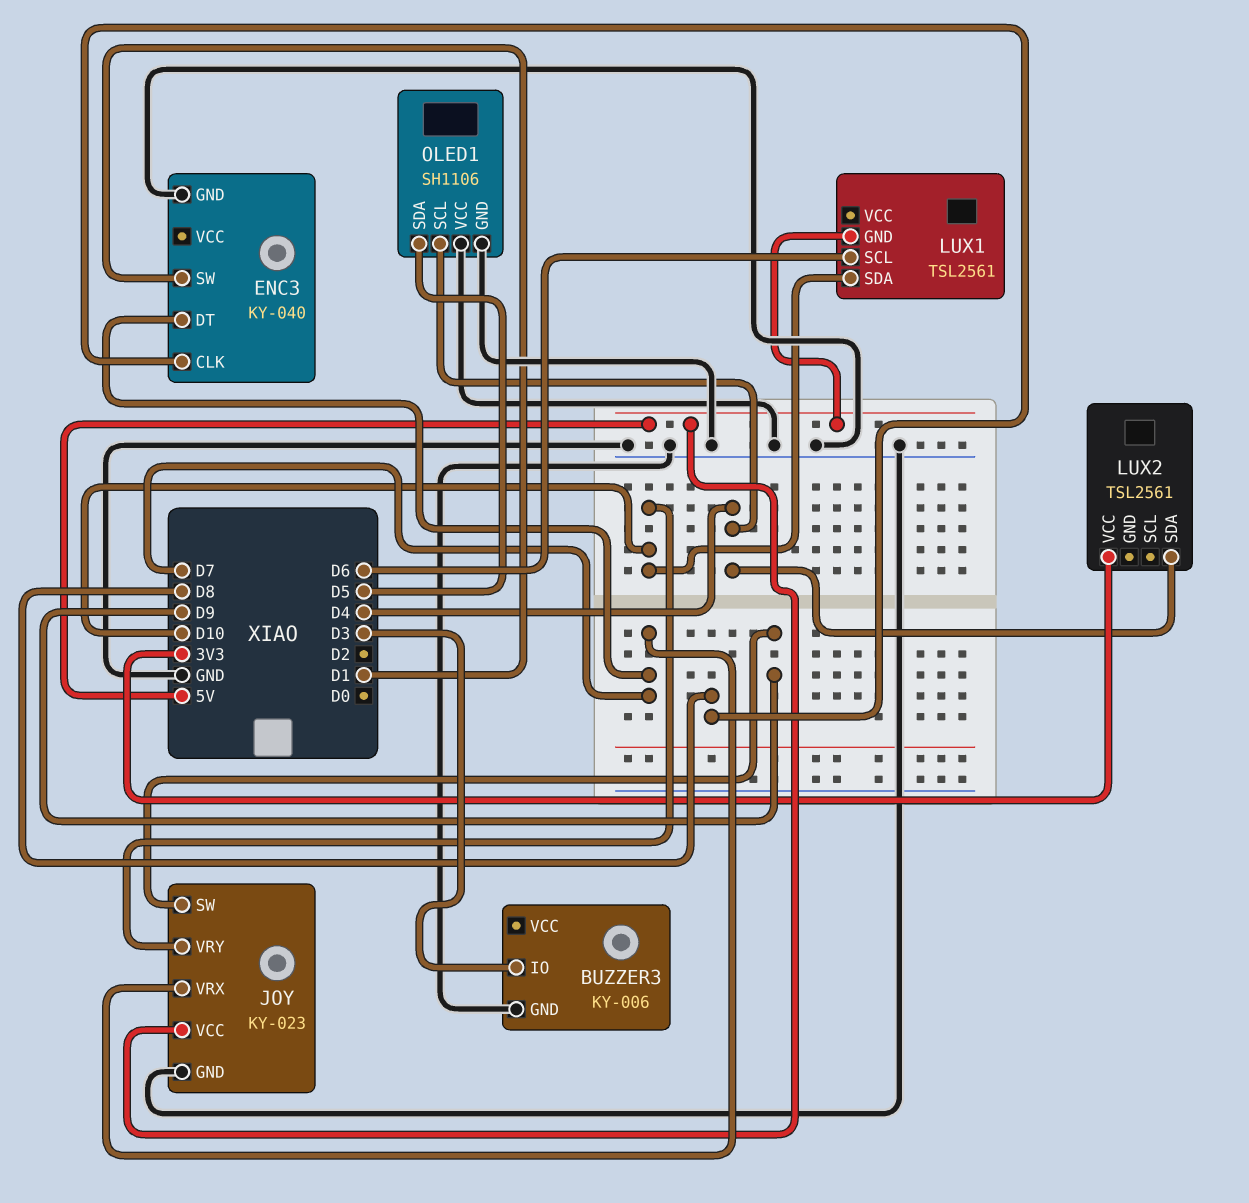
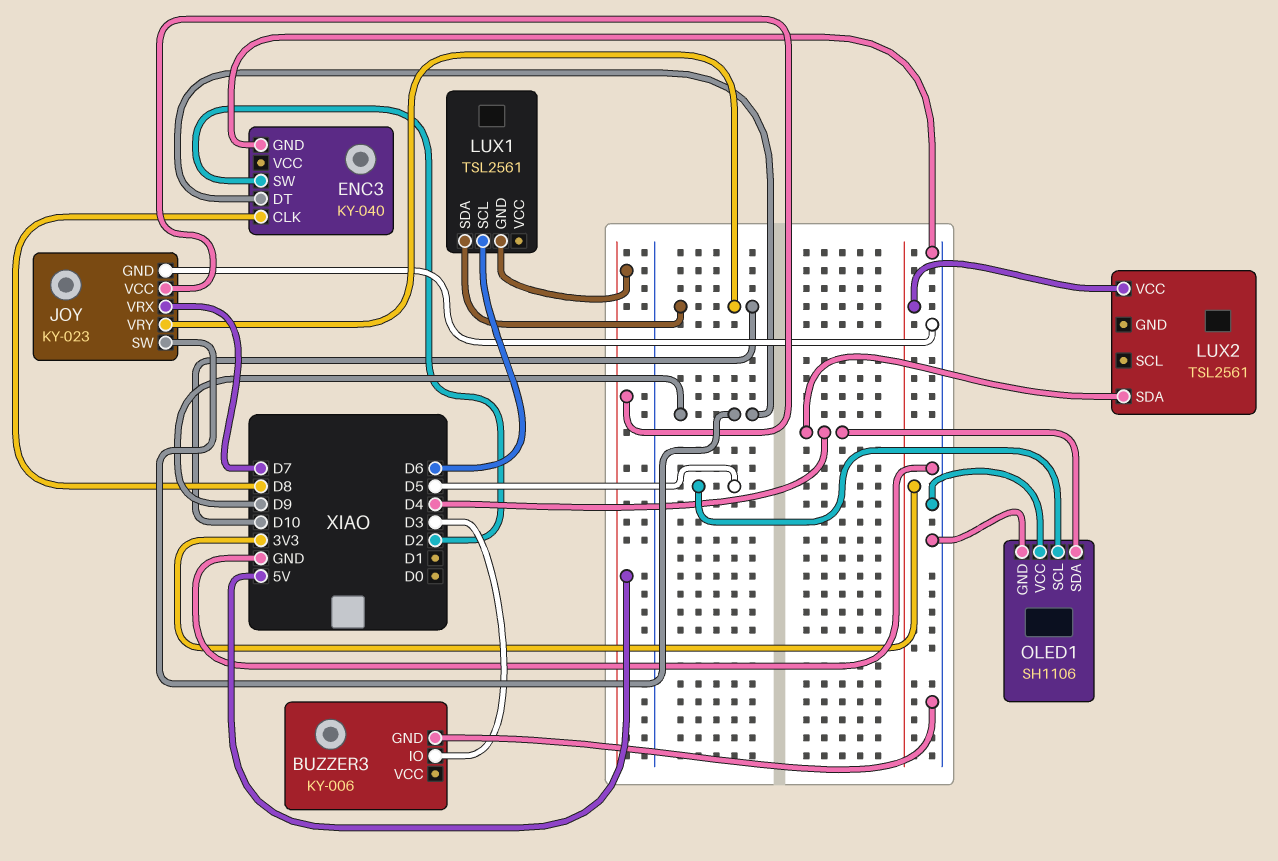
ENC3 pin DT: D7 -> D9
ENC3 pin SW: D1 -> D2
OLED1 pin SCL: D4 -> D5
OLED1 pin SDA: D5 -> D4

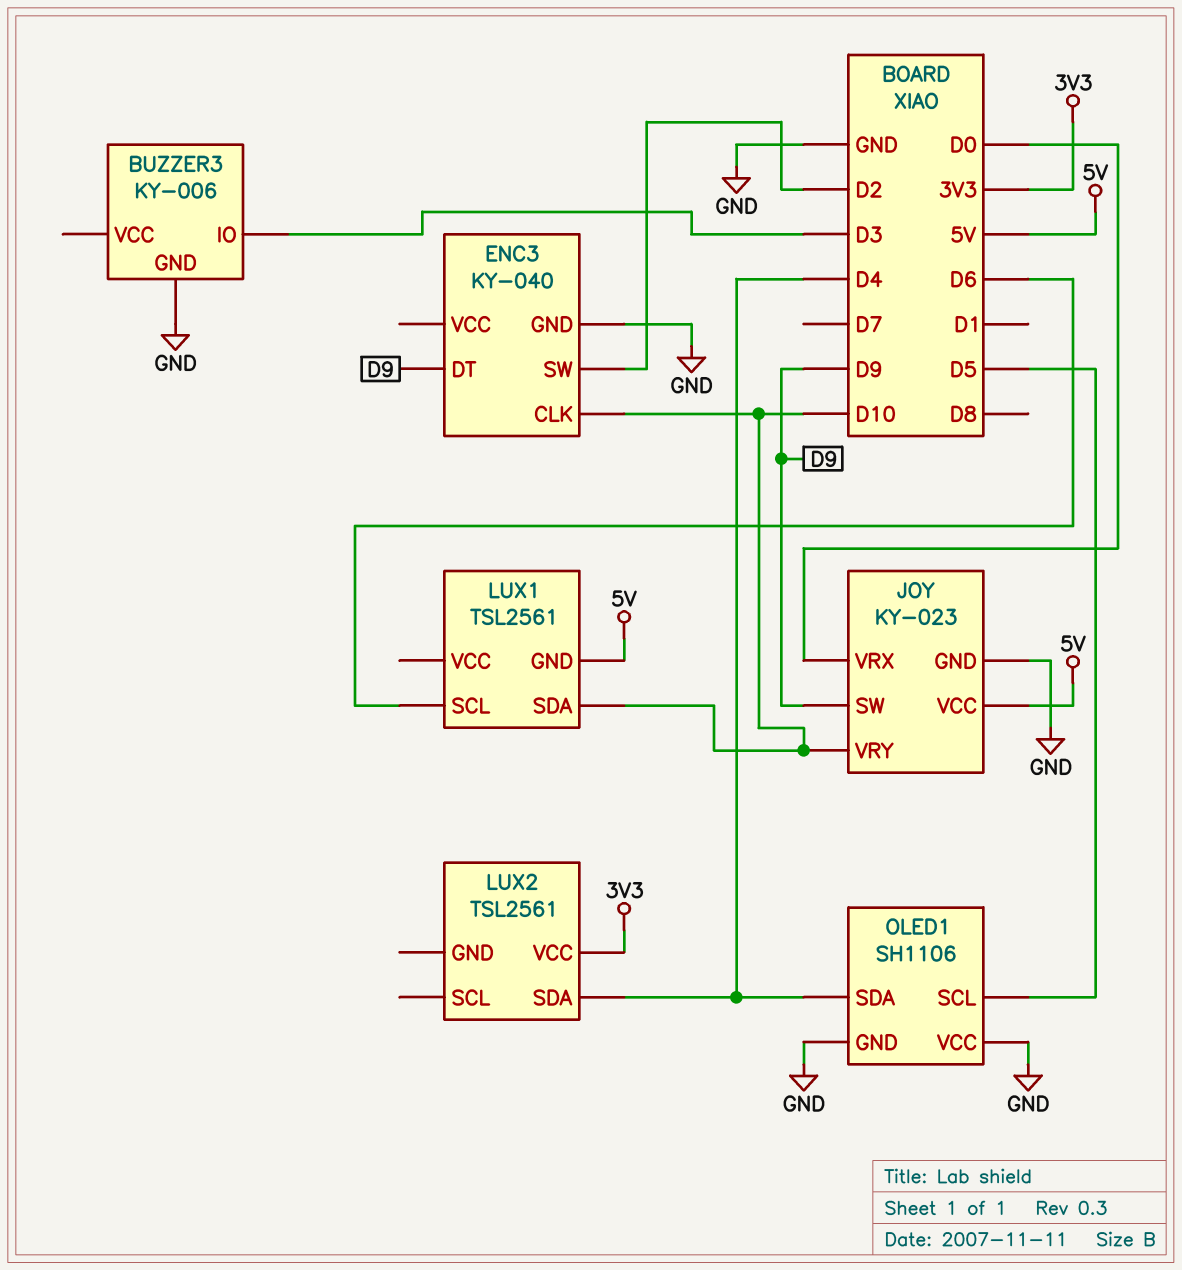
ENC3 pin CLK: D8 -> D10
JOY pin VRX: D7 -> D0

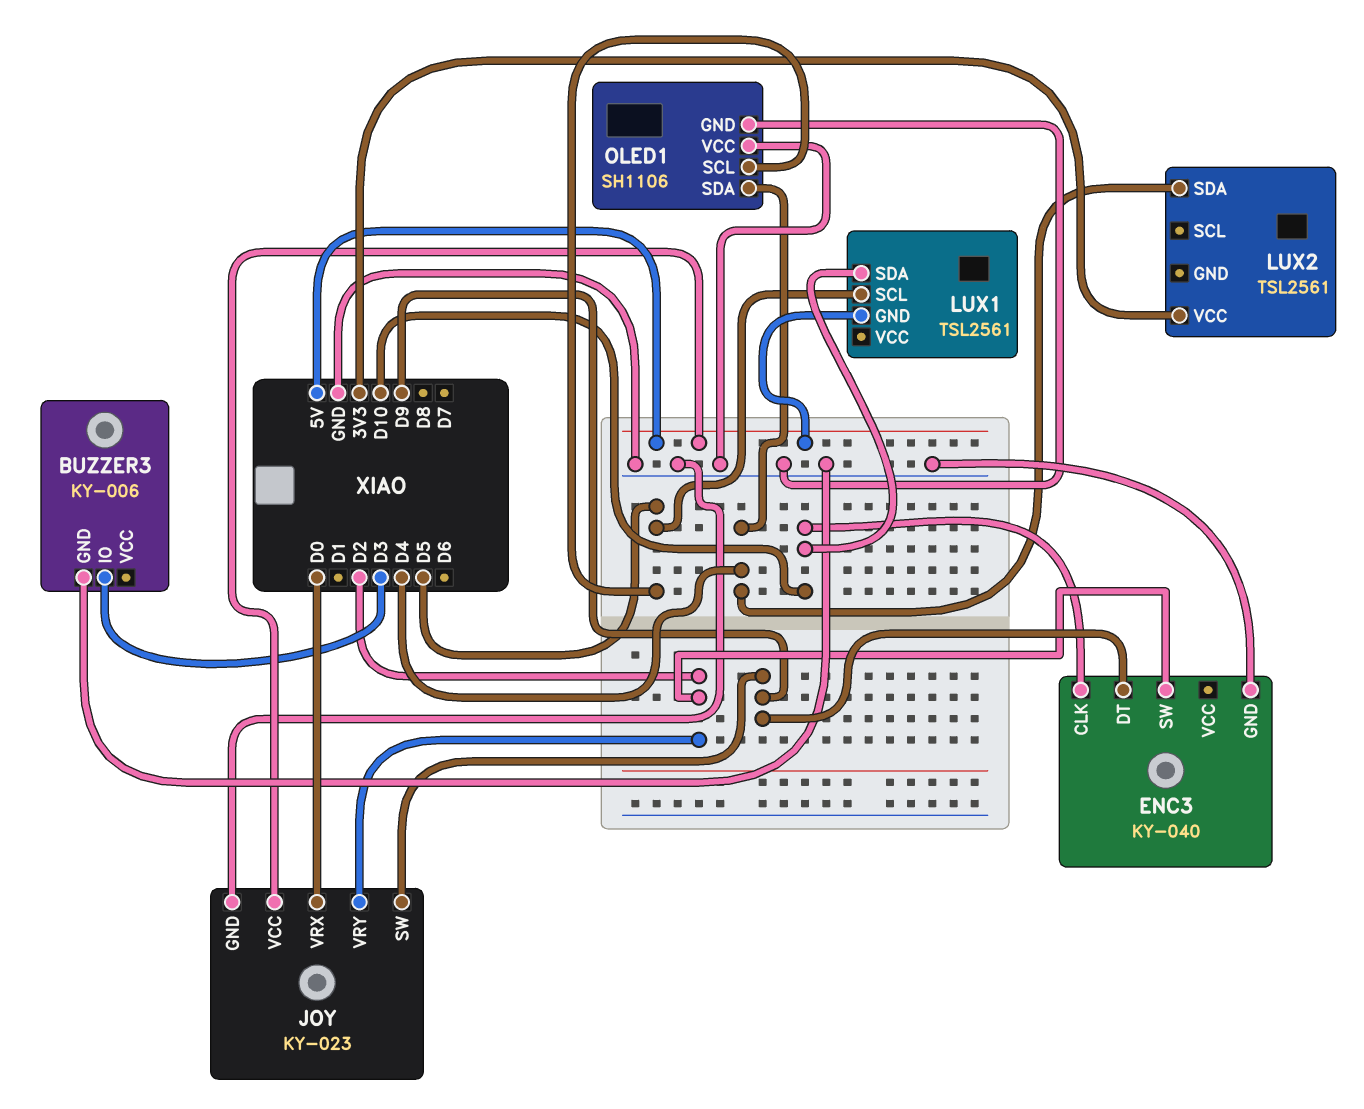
JOY pin VRY: D10 -> D2
LUX1 pin SCL: D6 -> D5

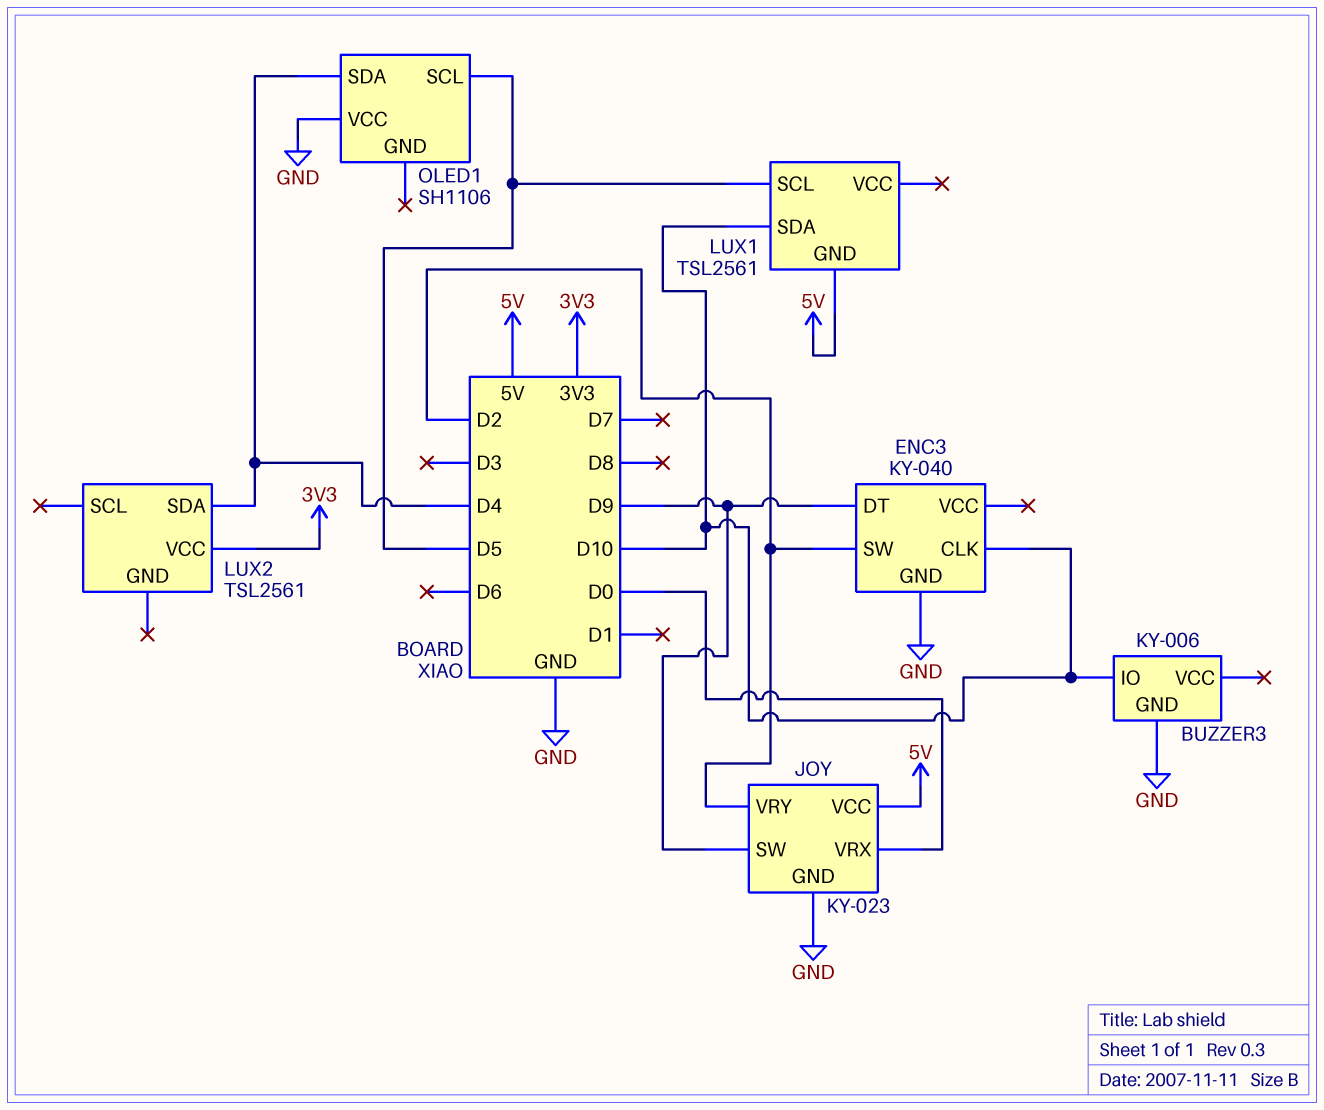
BUZZER3 pin IO: D3 -> D10
OLED1 pin GND: GND -> none

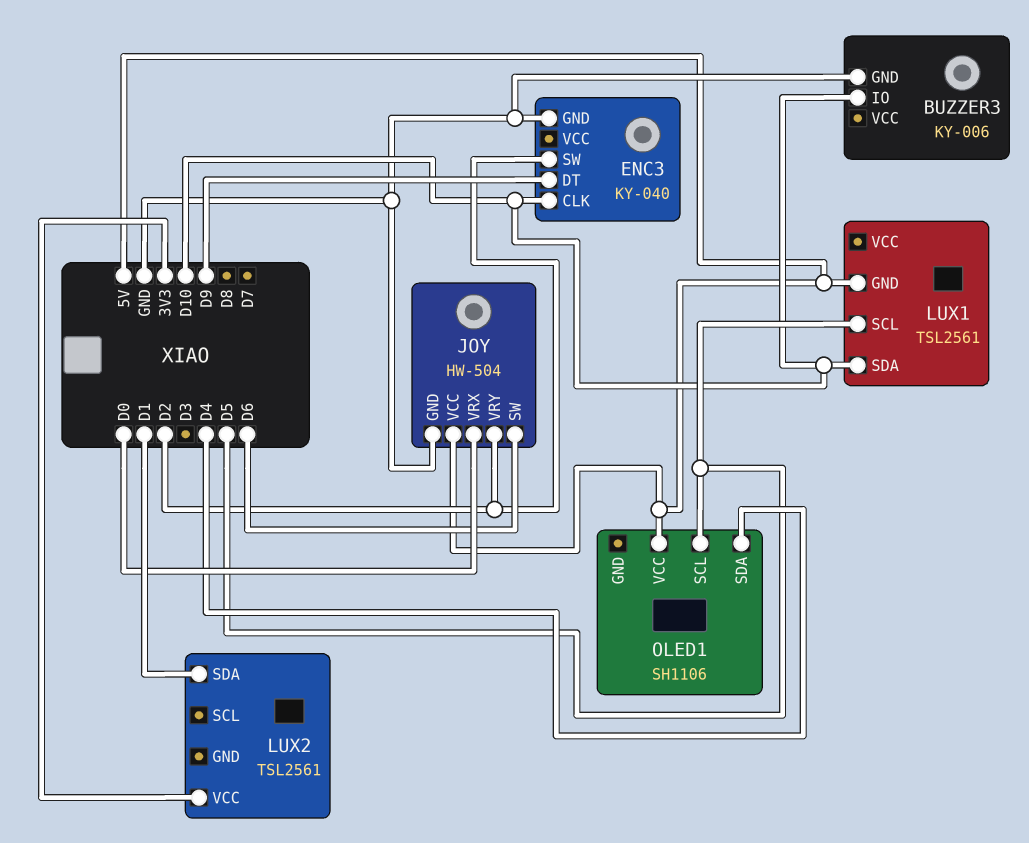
JOY: KY-023 -> HW-504
JOY pin SW: D9 -> D6
LUX2 pin SDA: D4 -> D1
OLED1 pin VCC: GND -> 5V

